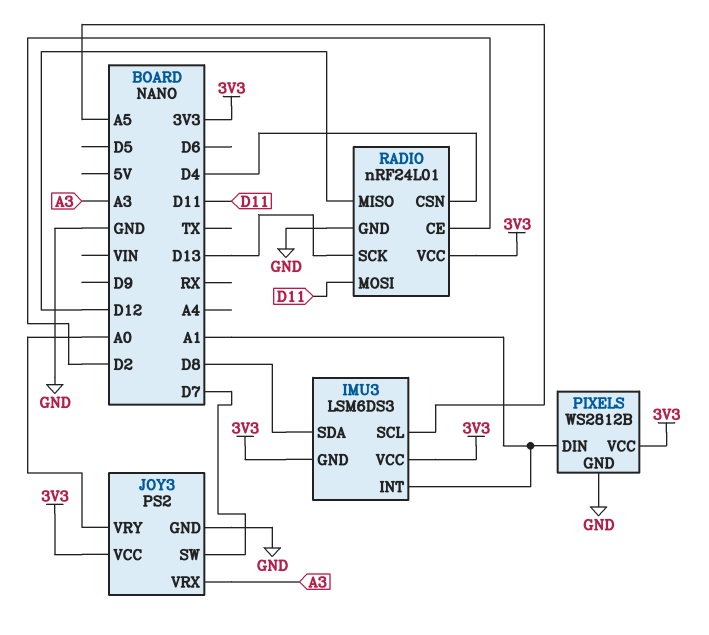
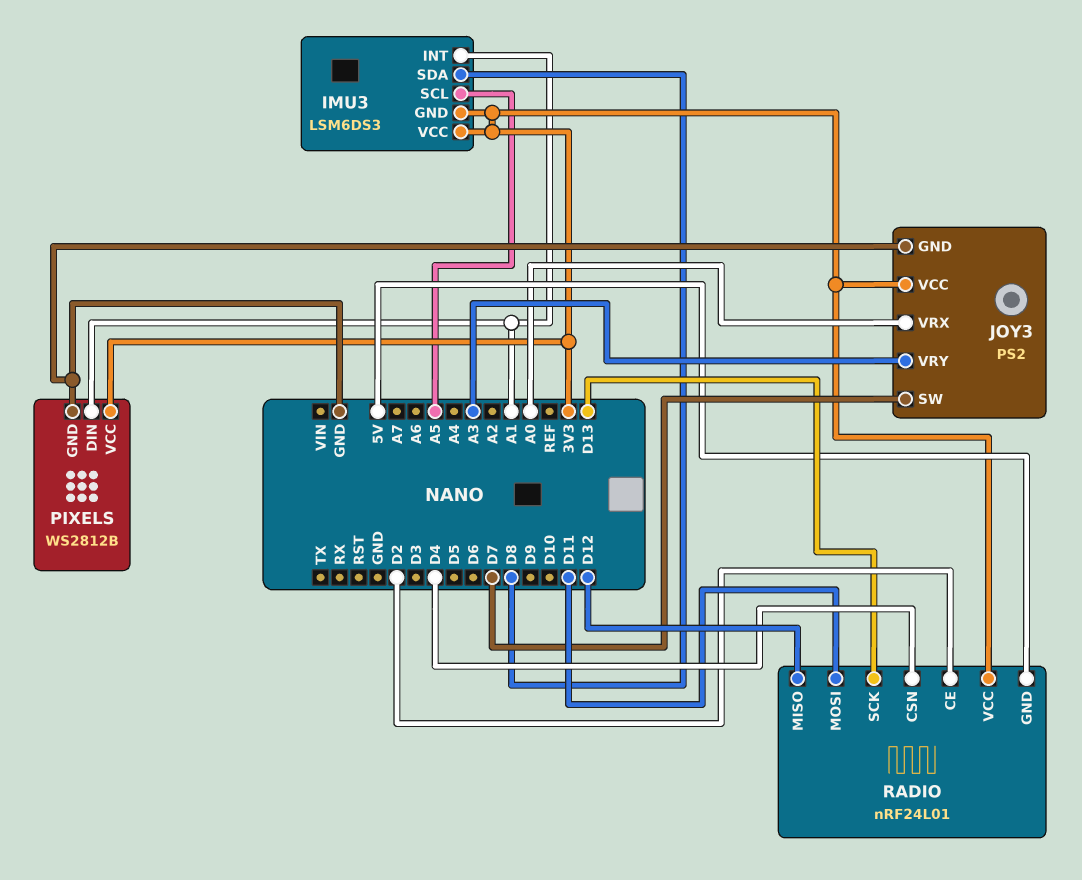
JOY3 pin VRX: A3 -> A0
JOY3 pin VRY: A0 -> A3
RADIO pin GND: GND -> 5V

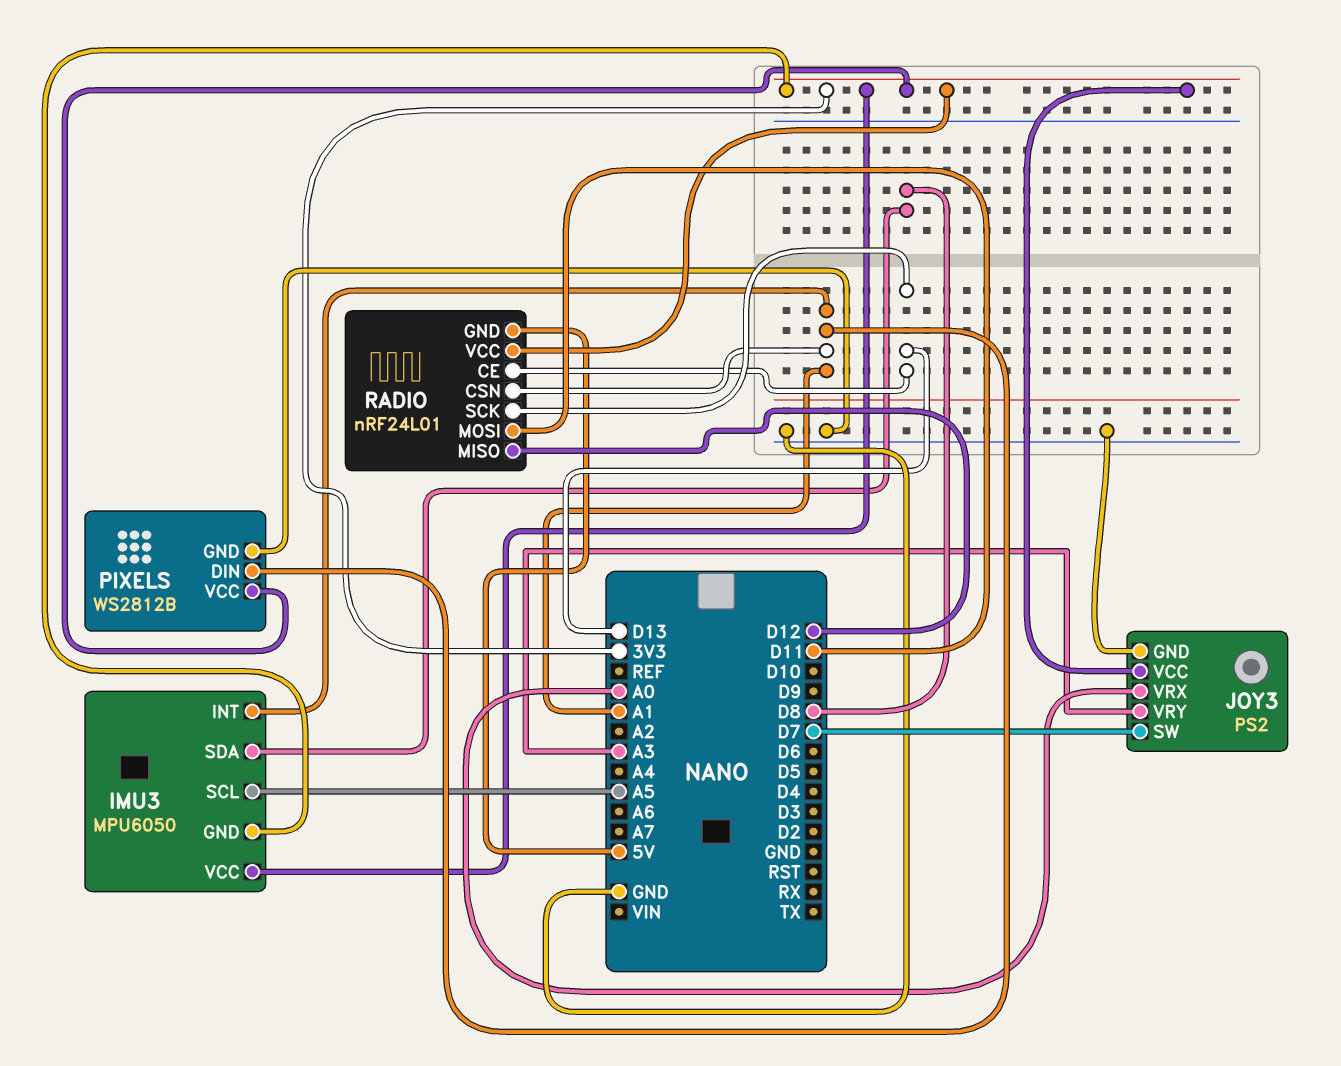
IMU3: LSM6DS3 -> MPU6050
RADIO pin CE: D2 -> D13
RADIO pin CSN: D4 -> A1

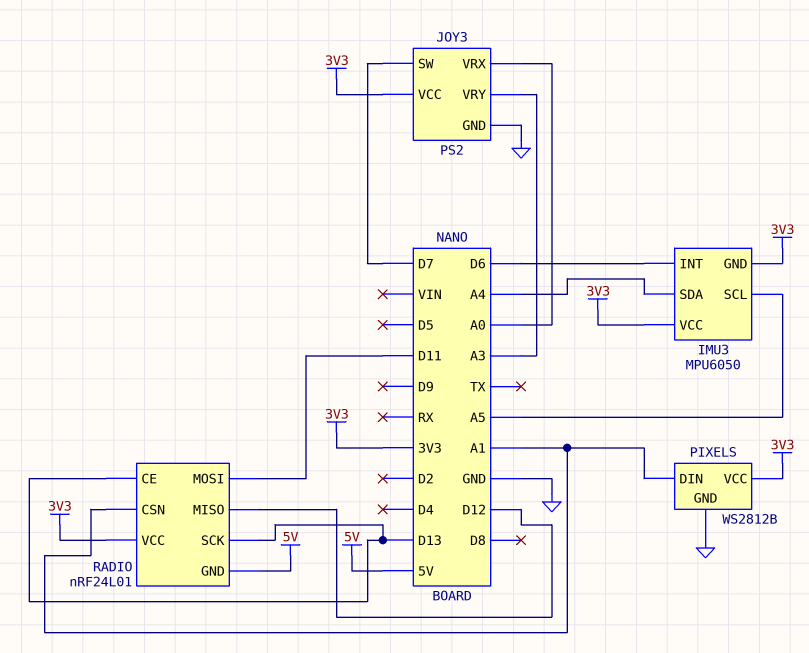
IMU3 pin INT: A1 -> D6
IMU3 pin SDA: D8 -> A4

